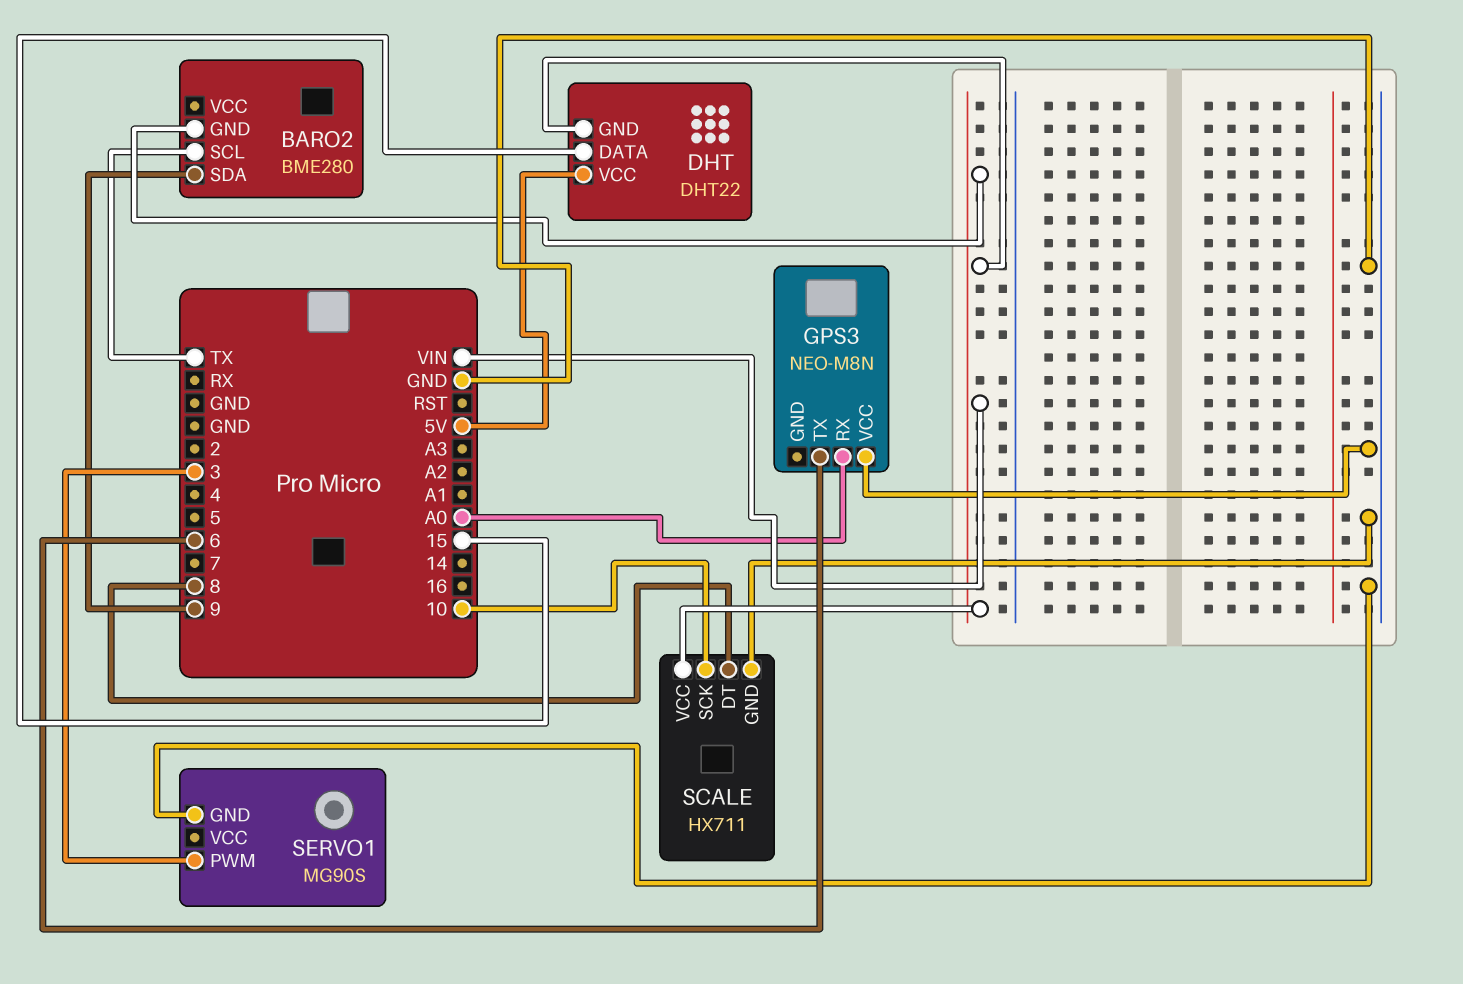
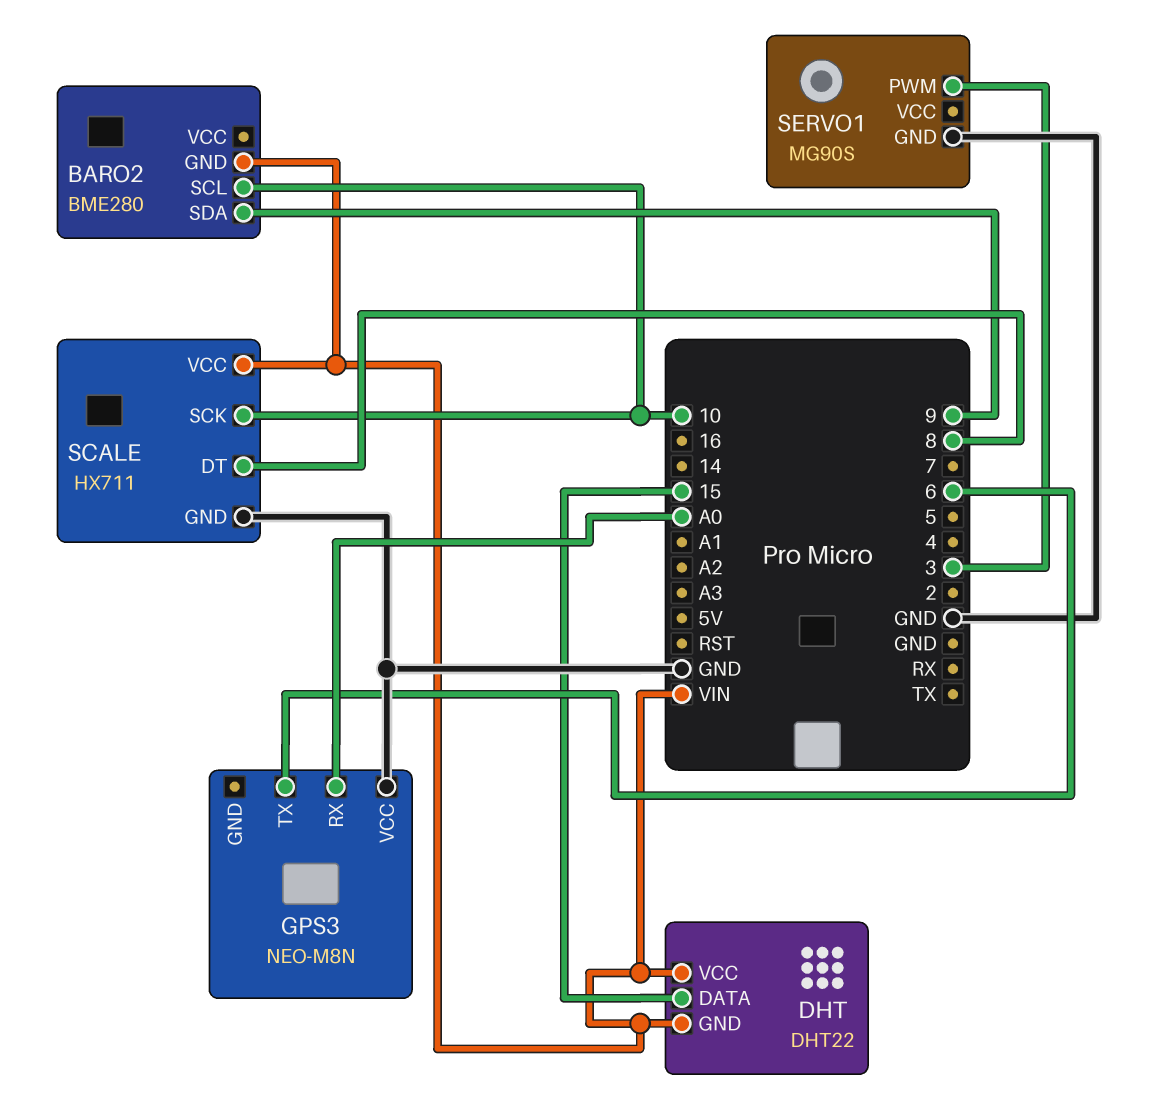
BARO2 pin SCL: TX -> 10
DHT pin VCC: 5V -> VIN

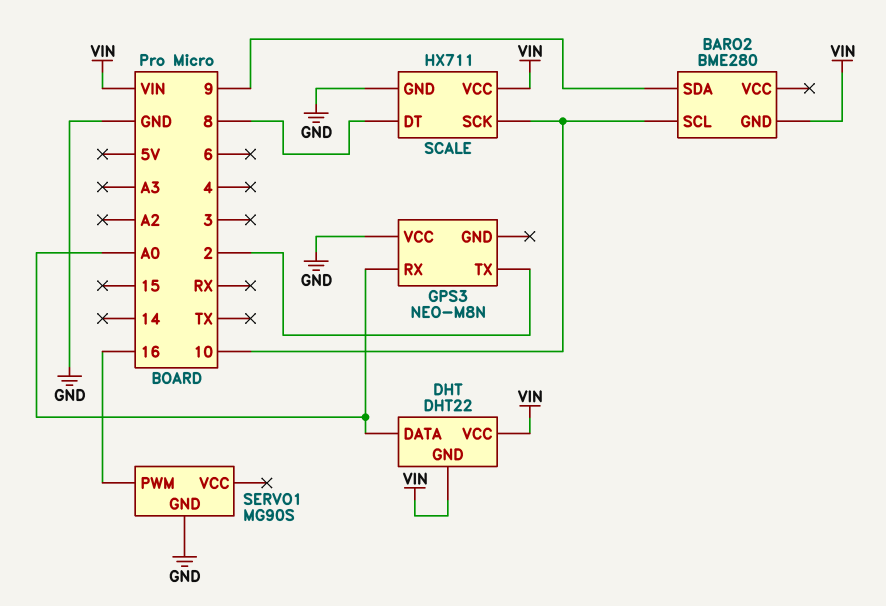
DHT pin DATA: 15 -> A0
GPS3 pin TX: 6 -> 2
SERVO1 pin PWM: 3 -> 16

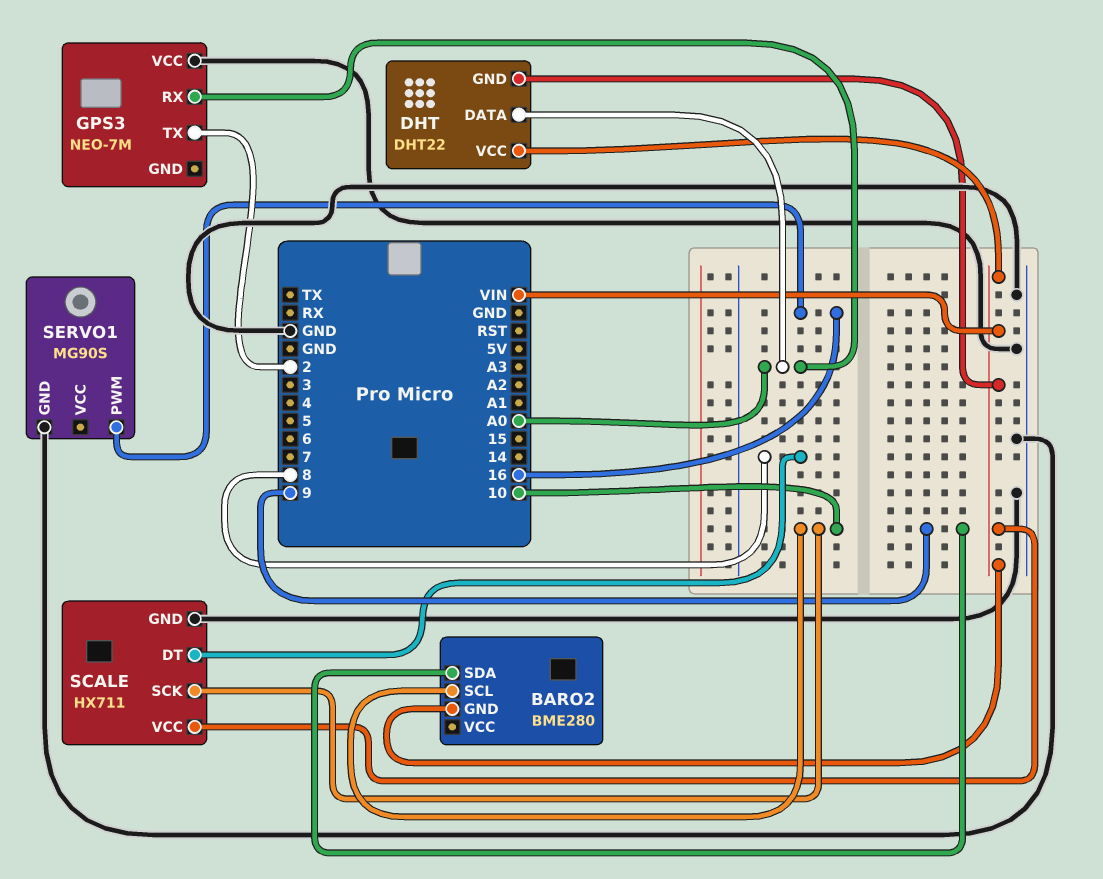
GPS3: NEO-M8N -> NEO-7M

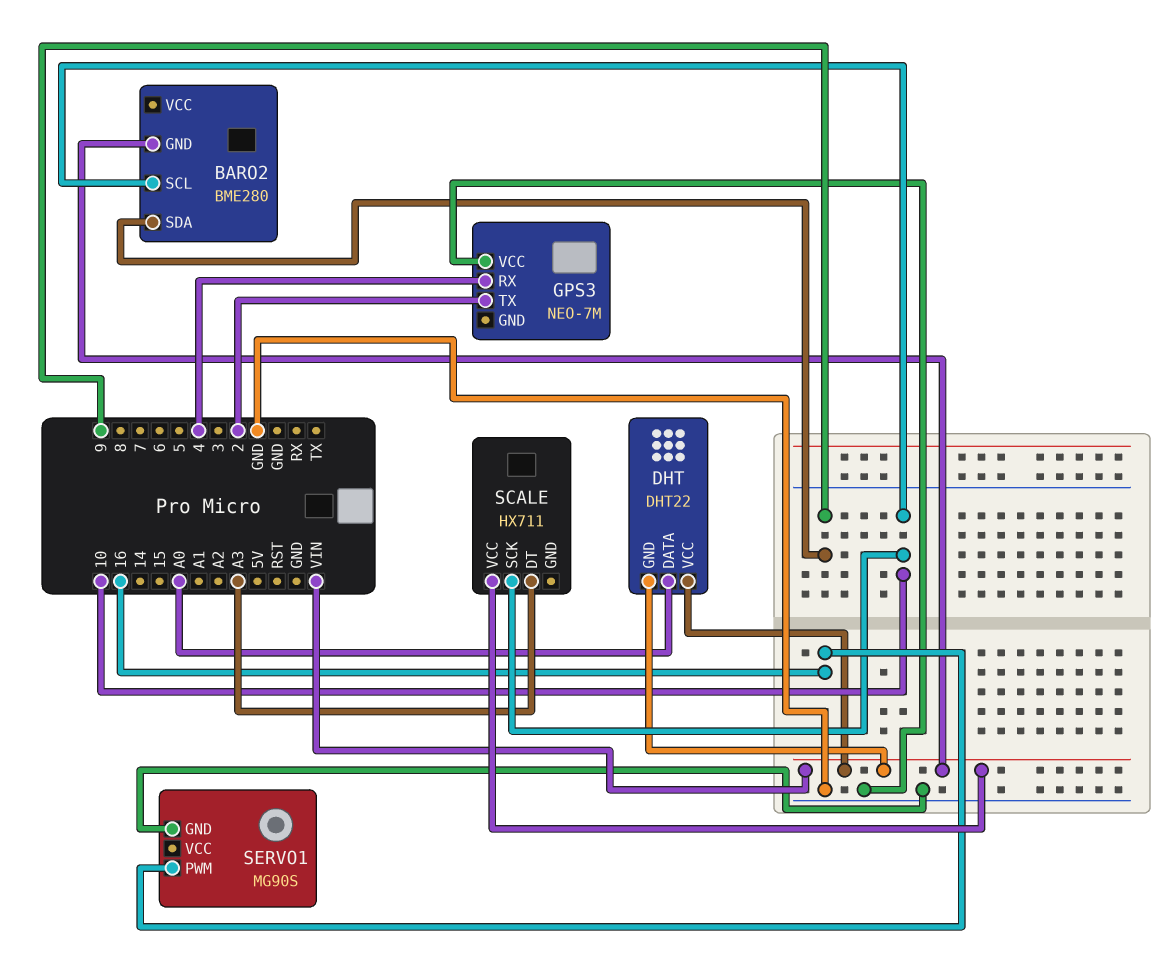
GPS3 pin RX: A0 -> 4
SCALE pin DT: 8 -> A3
SCALE pin GND: GND -> none

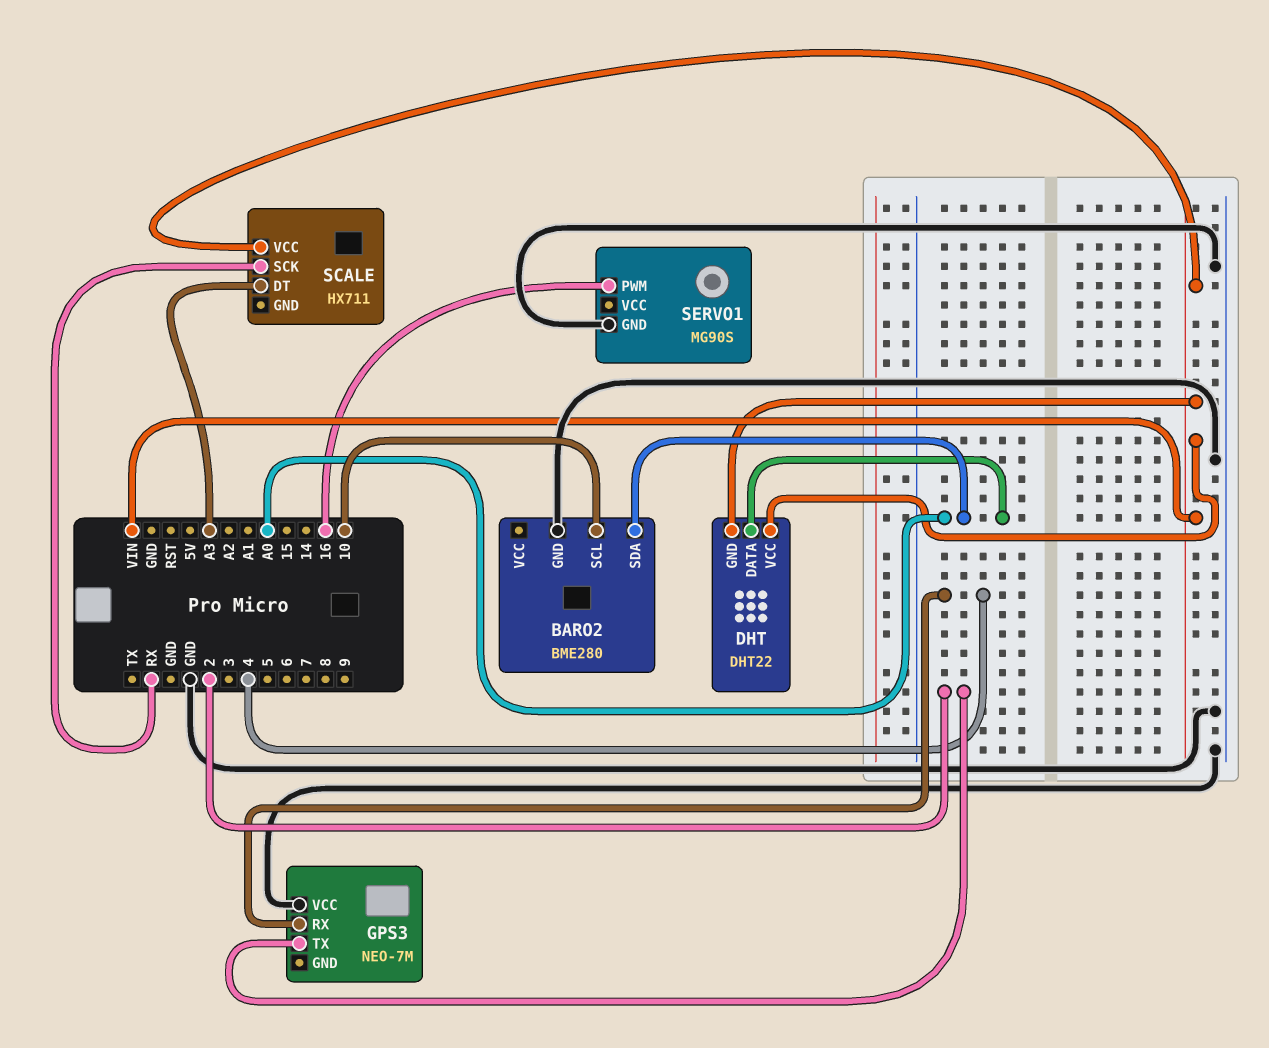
BARO2 pin GND: VIN -> GND
BARO2 pin SDA: 9 -> A0
SCALE pin SCK: 10 -> RX

